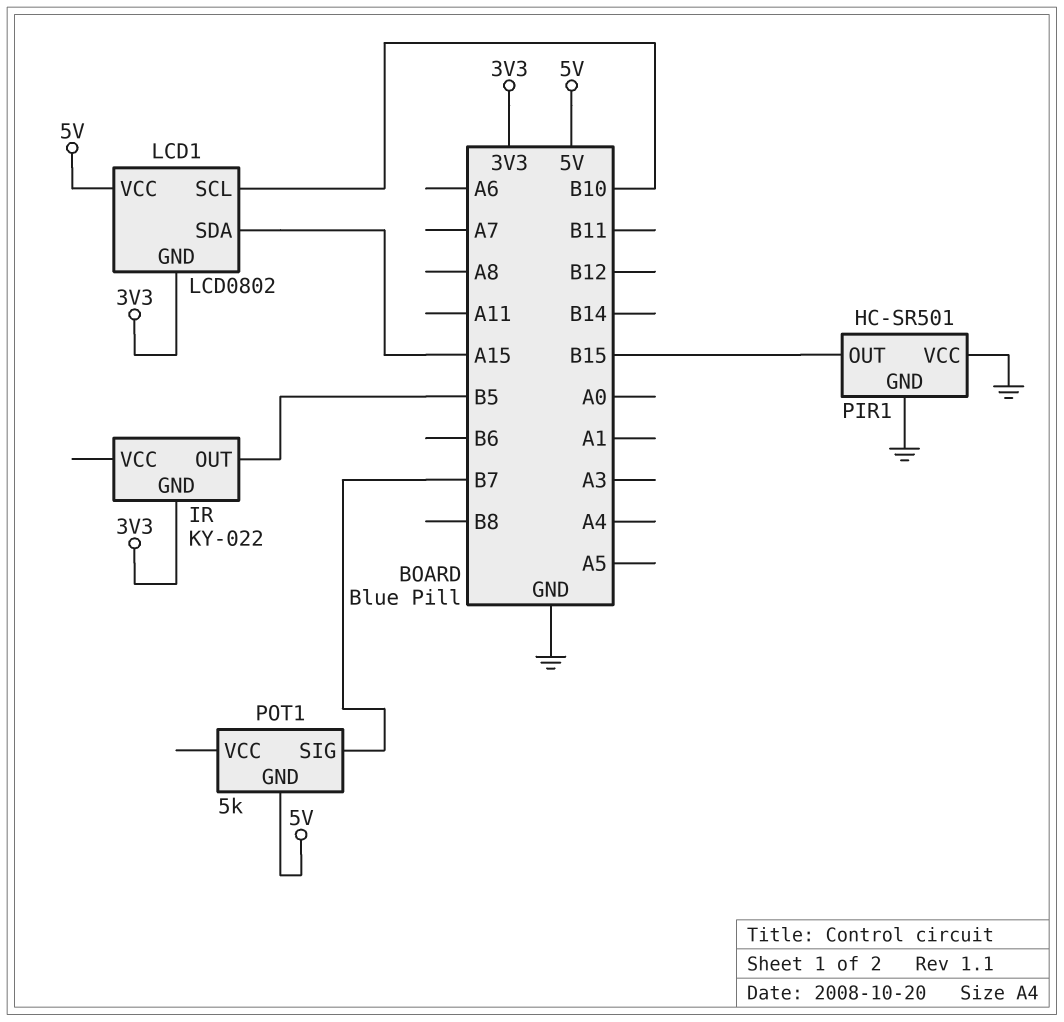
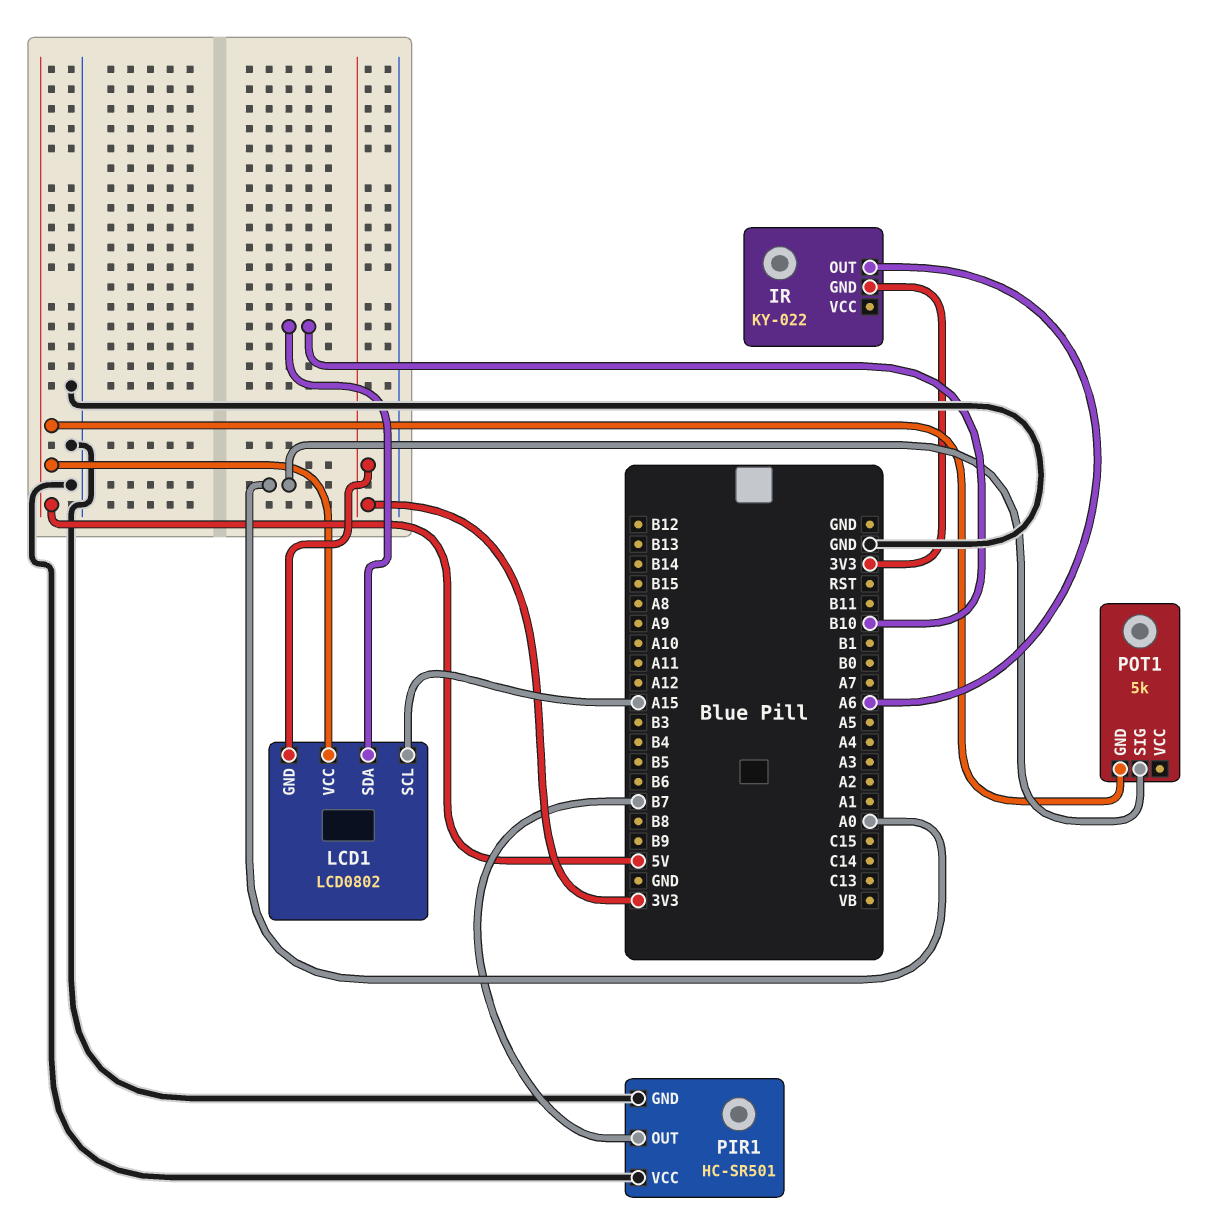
IR pin OUT: B5 -> A6
LCD1 pin SCL: B10 -> A15
LCD1 pin SDA: A15 -> B10
PIR1 pin OUT: B15 -> B7
POT1 pin SIG: B7 -> A0

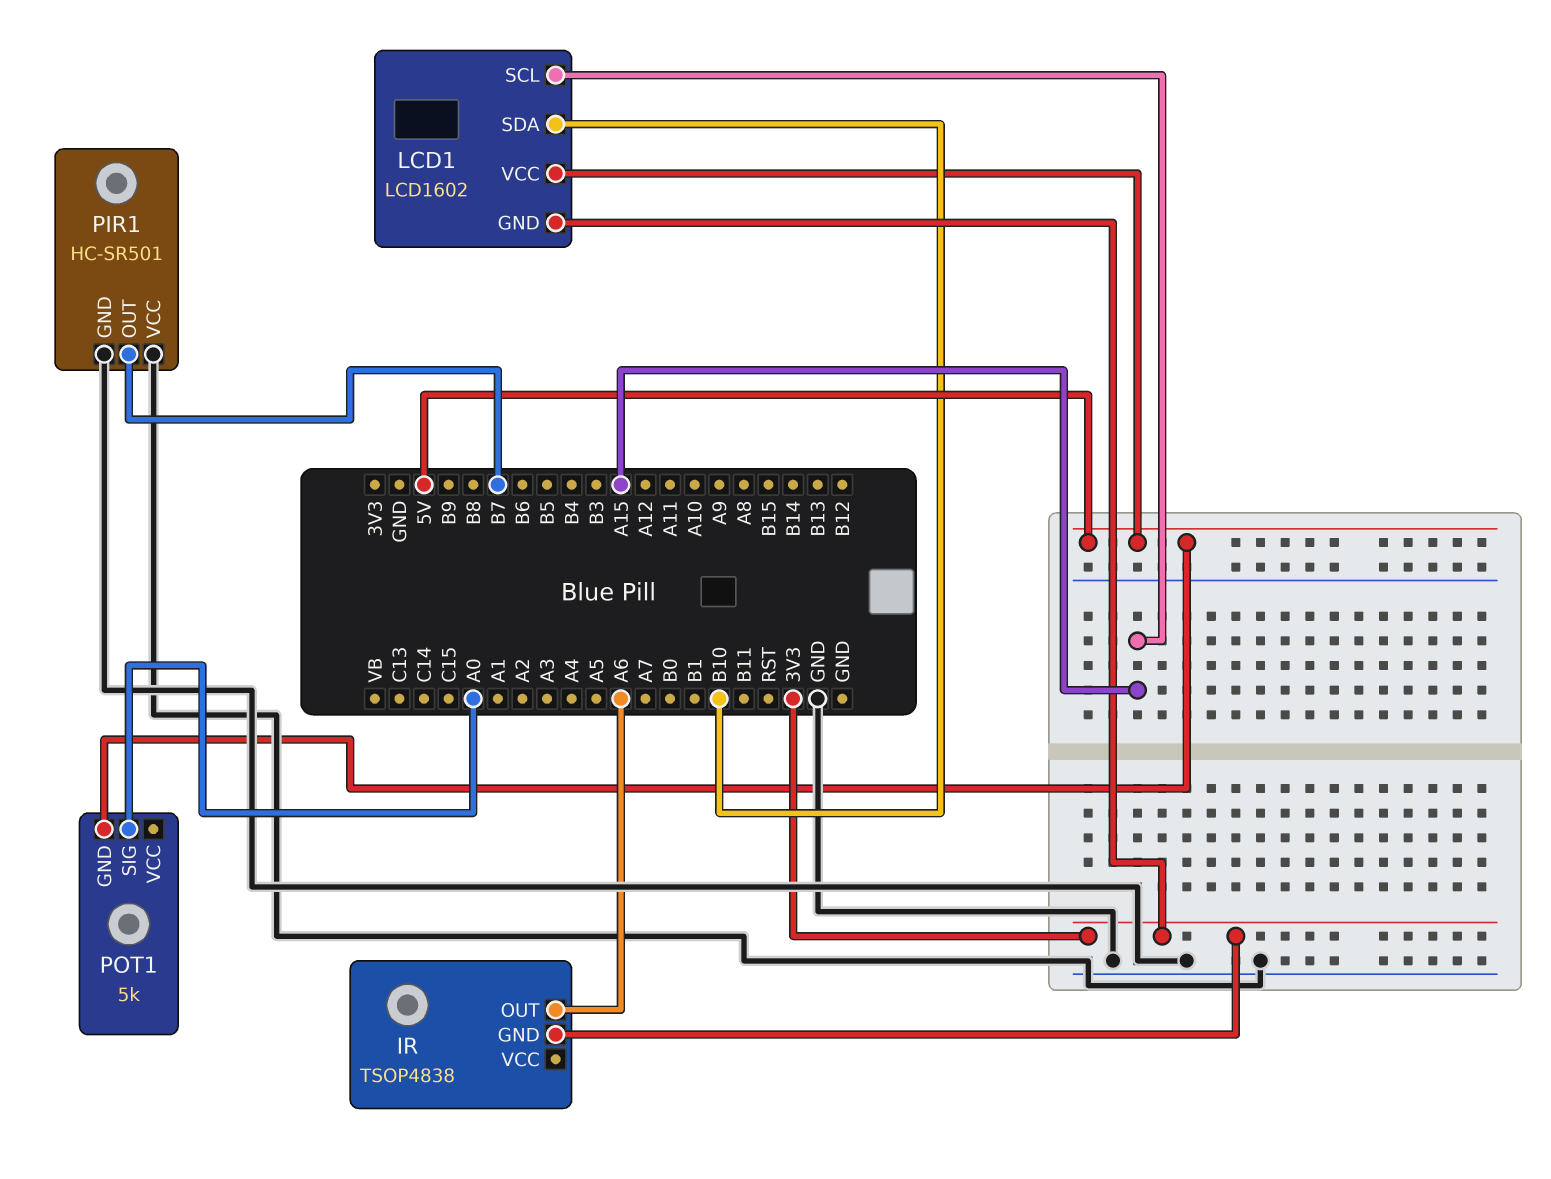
IR: KY-022 -> TSOP4838
LCD1: LCD0802 -> LCD1602

